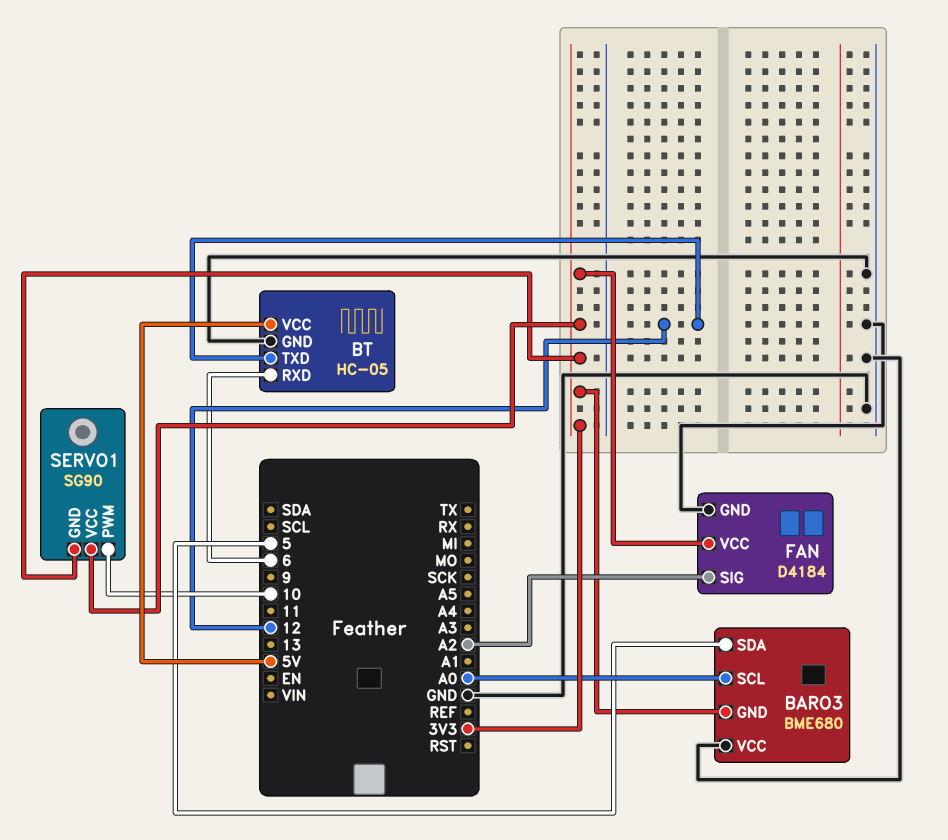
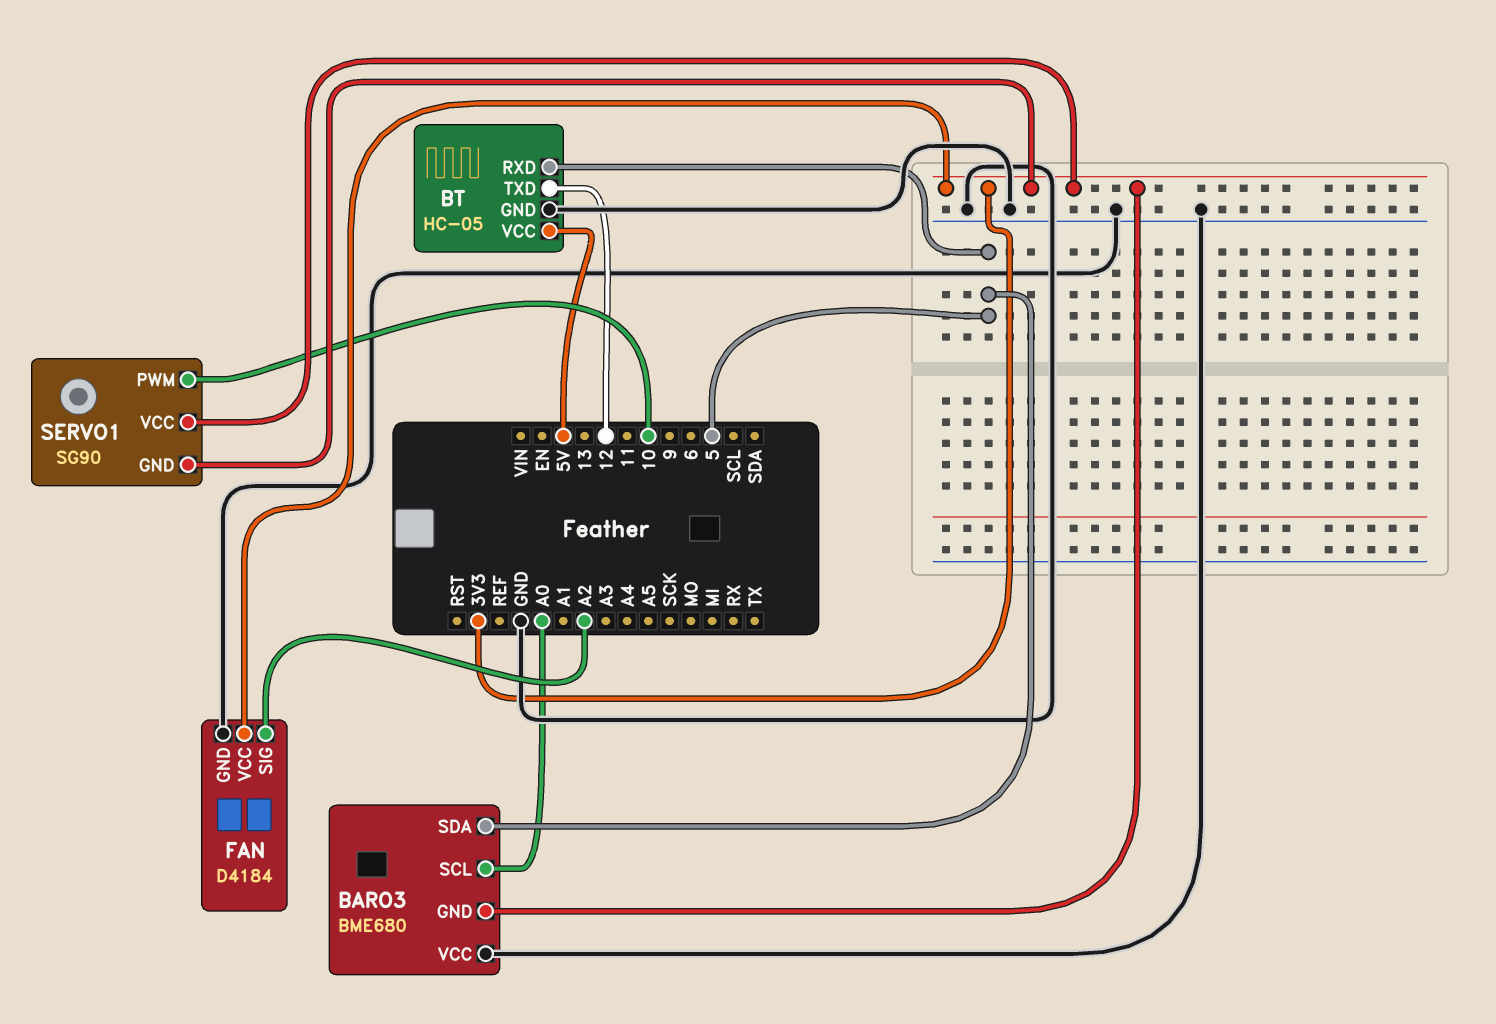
BT pin RXD: 6 -> 5

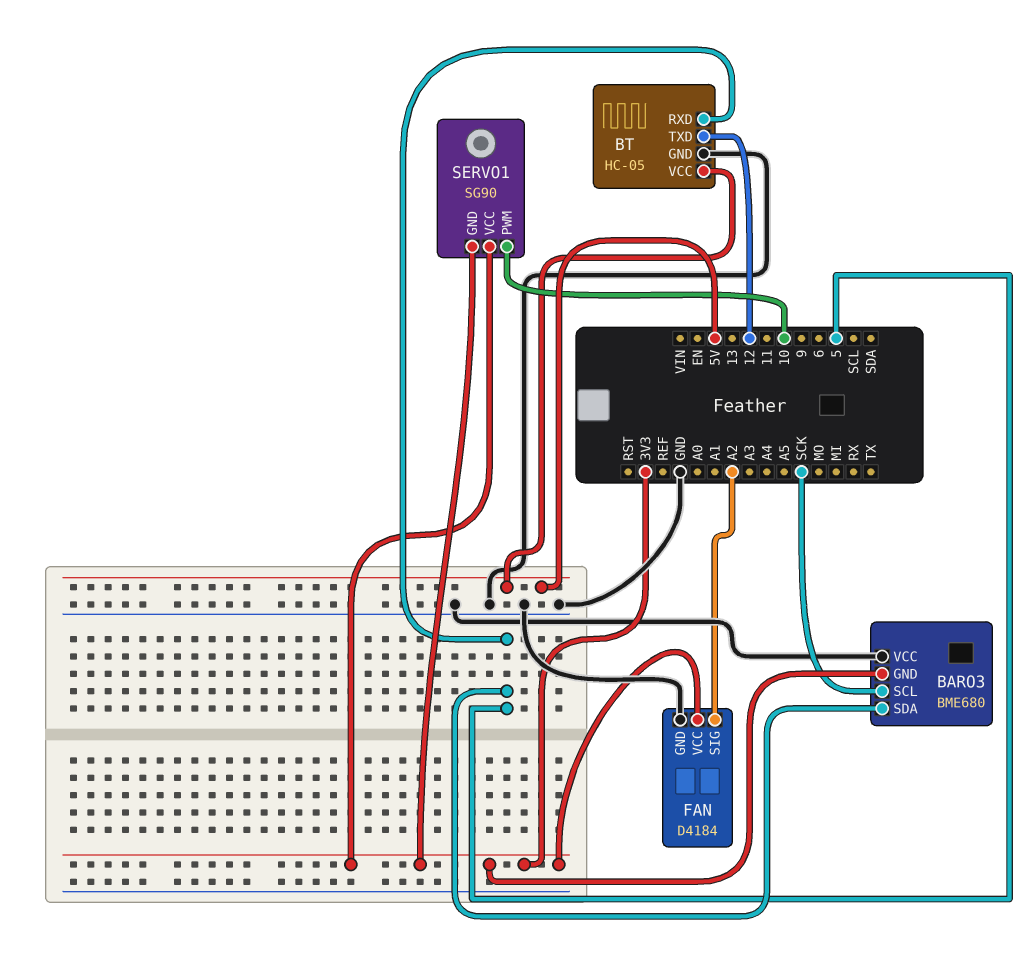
BARO3 pin SCL: A0 -> SCK

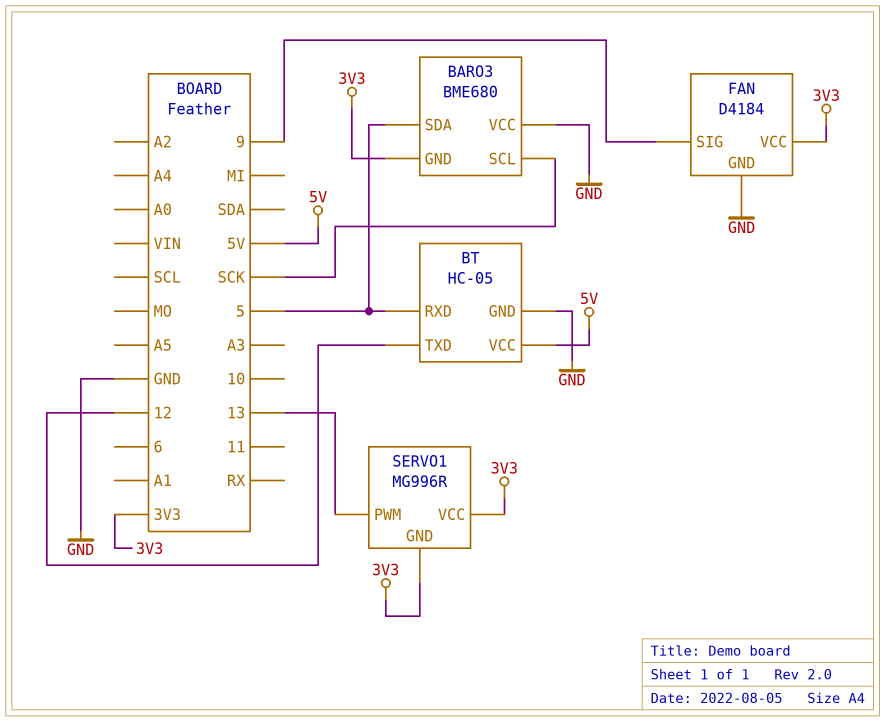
FAN pin SIG: A2 -> 9
SERVO1: SG90 -> MG996R
SERVO1 pin PWM: 10 -> 13

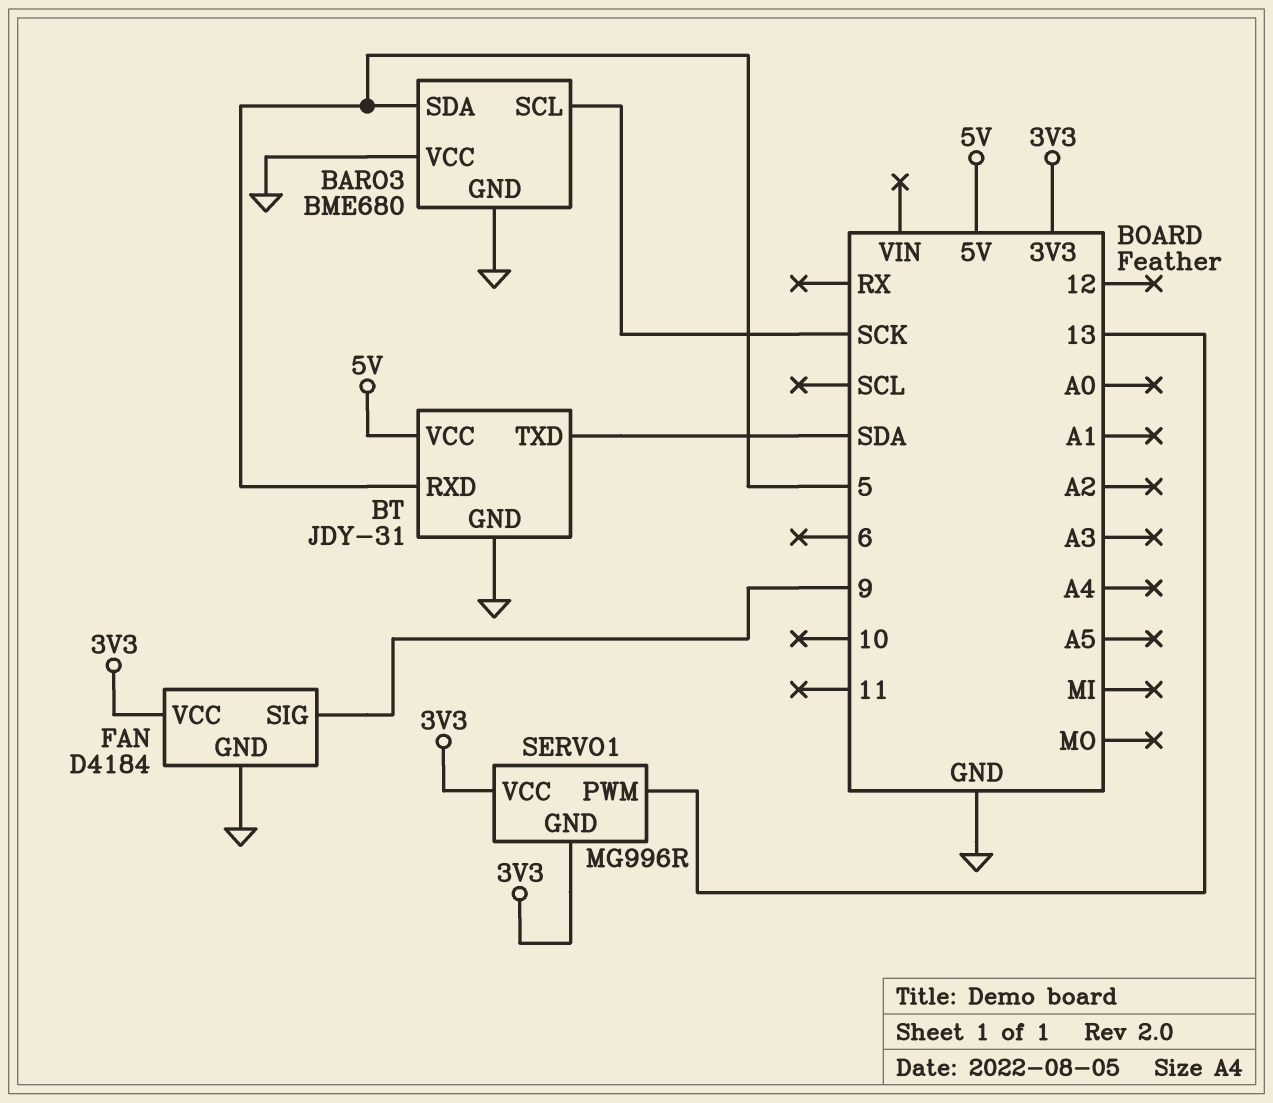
BARO3 pin GND: 3V3 -> GND
BT: HC-05 -> JDY-31
BT pin TXD: 12 -> SDA

